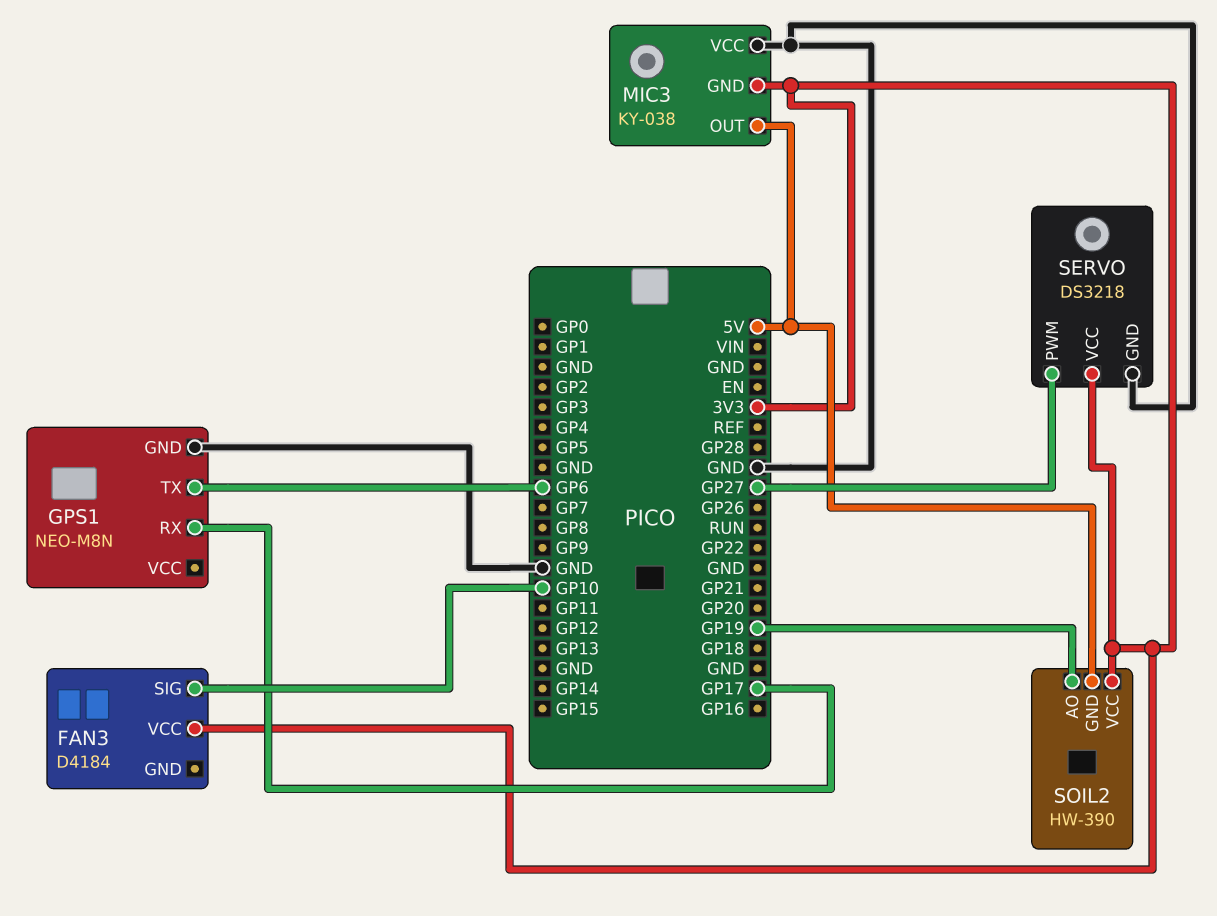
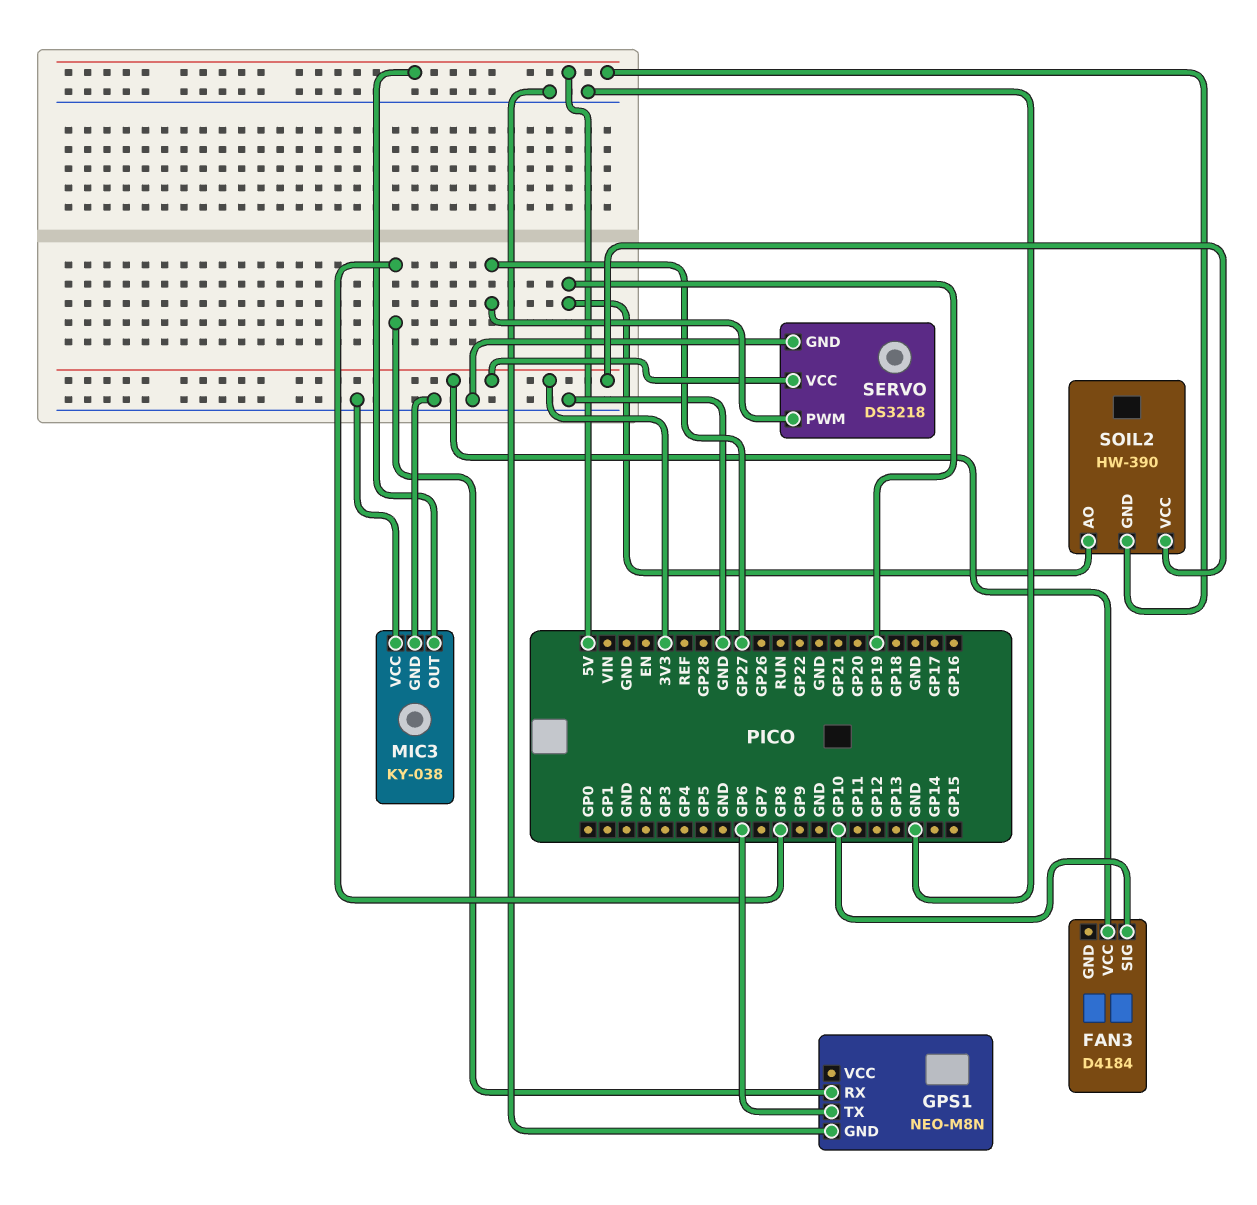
GPS1 pin RX: GP17 -> GP8
MIC3 pin GND: 3V3 -> GND

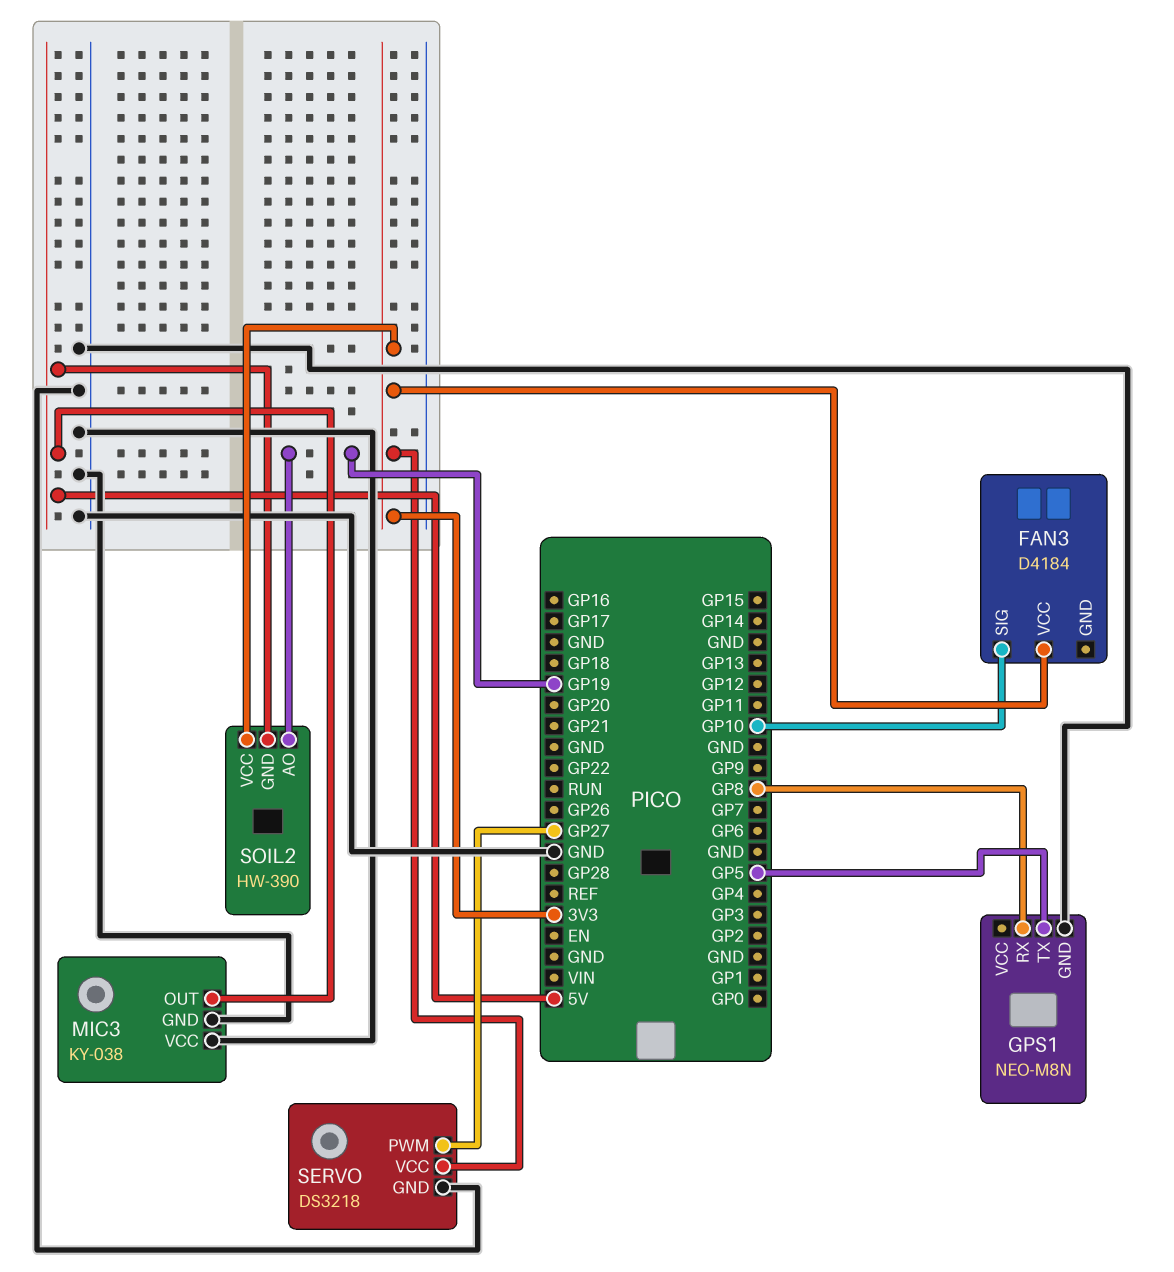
GPS1 pin TX: GP6 -> GP5

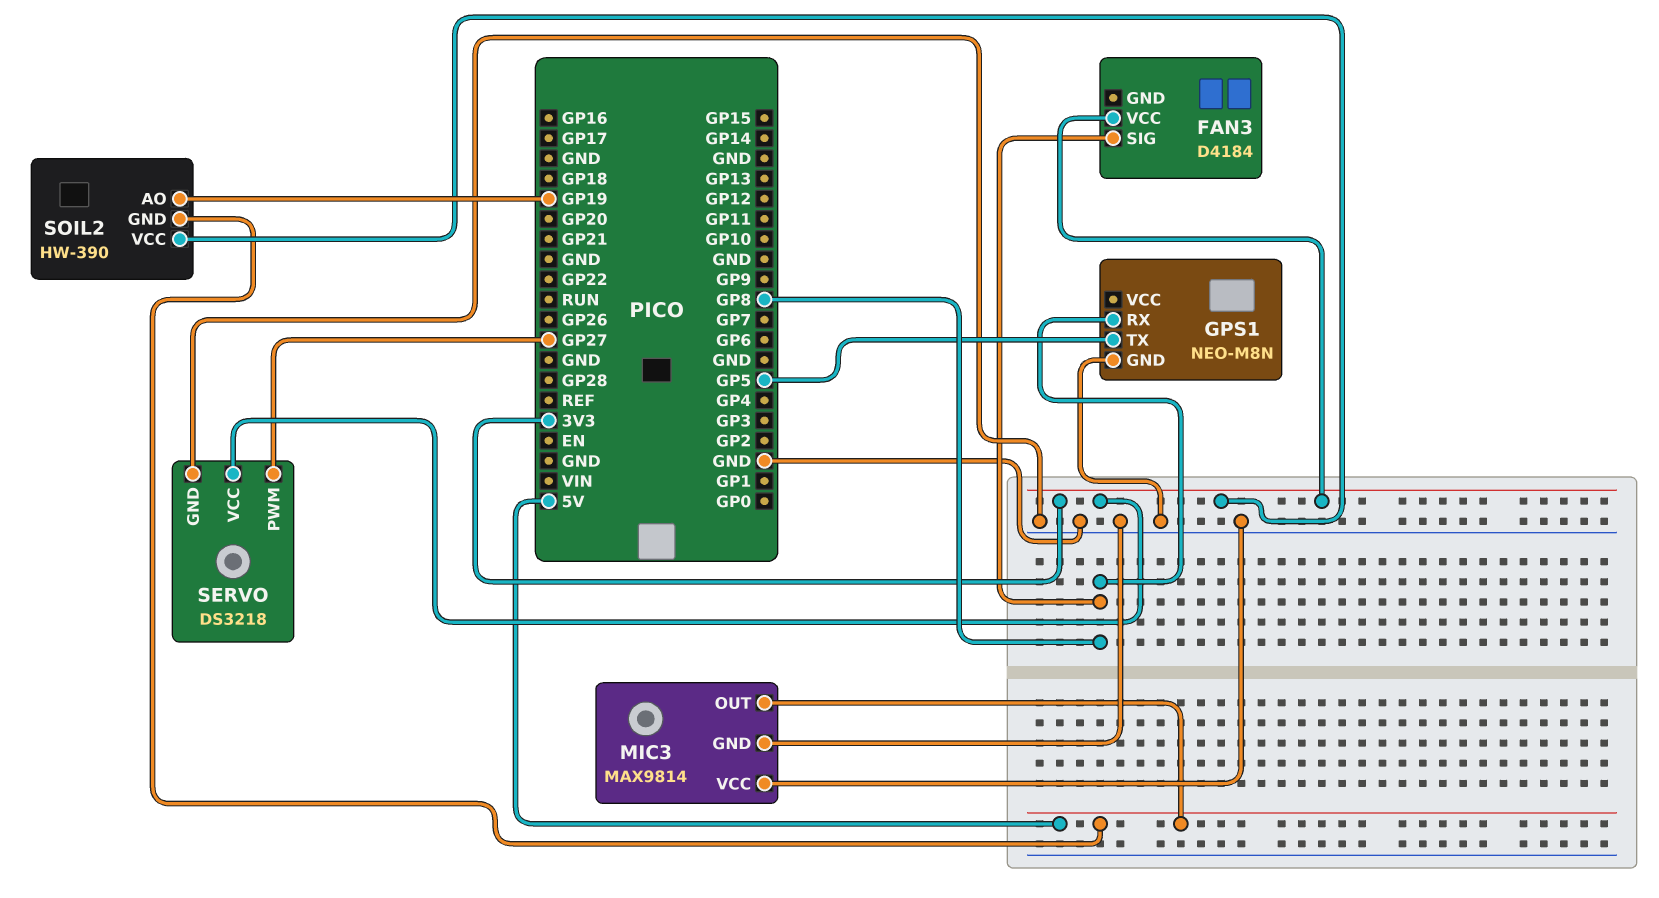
FAN3 pin SIG: GP10 -> GP8
MIC3: KY-038 -> MAX9814

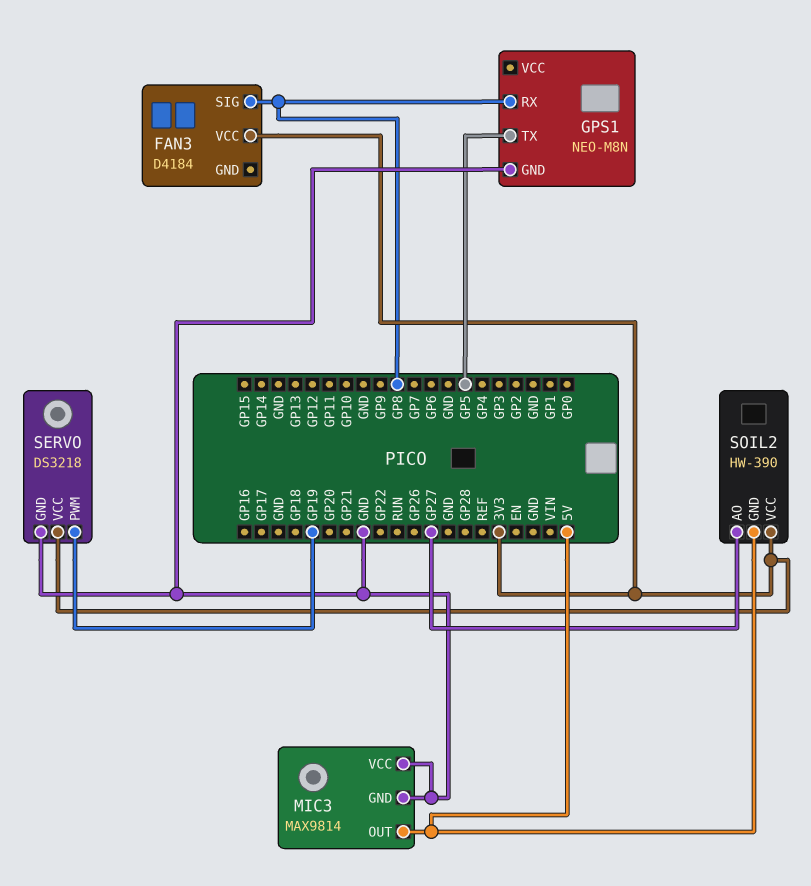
SERVO pin PWM: GP27 -> GP19
SOIL2 pin AO: GP19 -> GP27

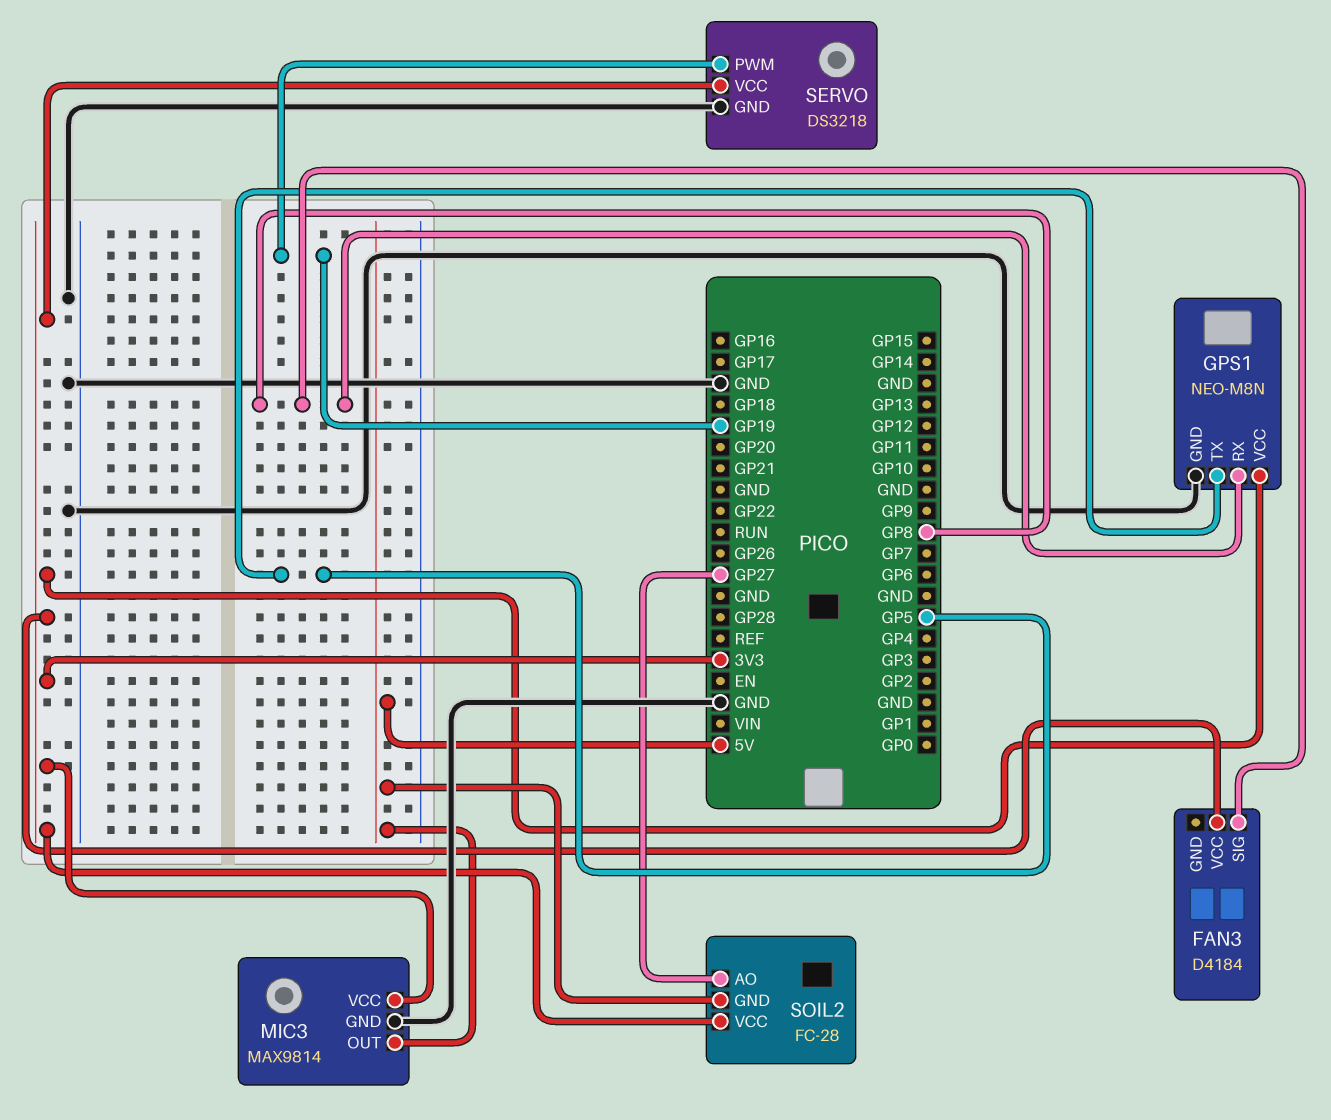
GPS1 pin VCC: none -> 3V3
MIC3 pin VCC: GND -> 3V3
SOIL2: HW-390 -> FC-28

